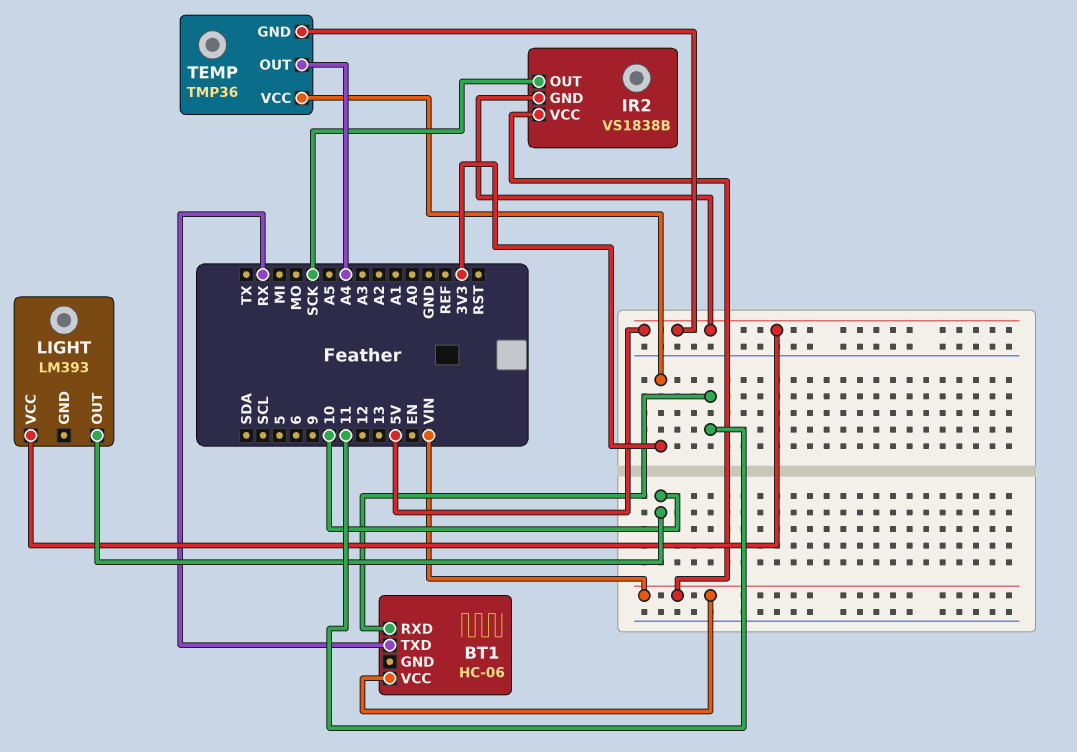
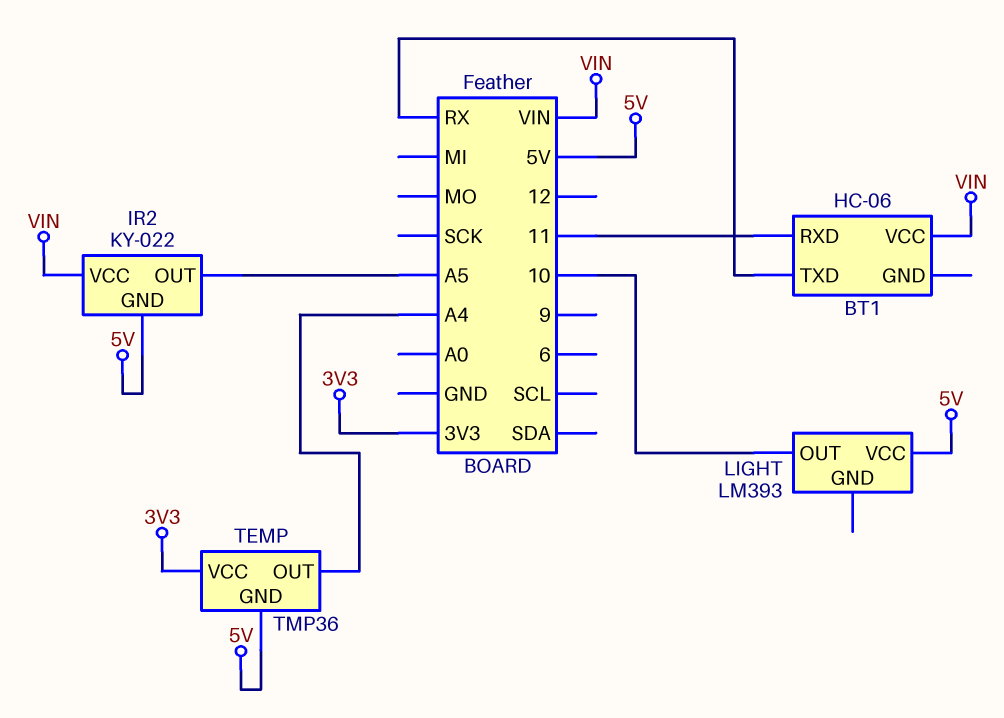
IR2: VS1838B -> KY-022
IR2 pin OUT: SCK -> A5

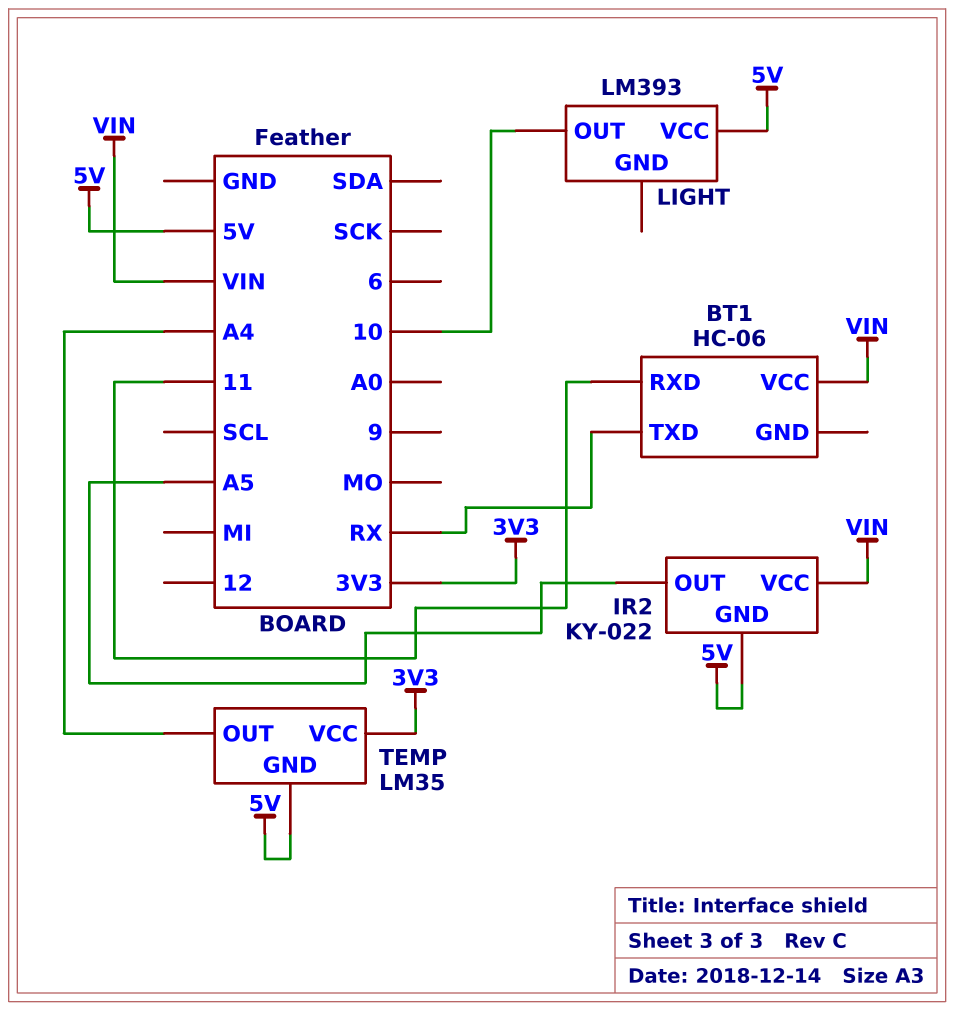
TEMP: TMP36 -> LM35

